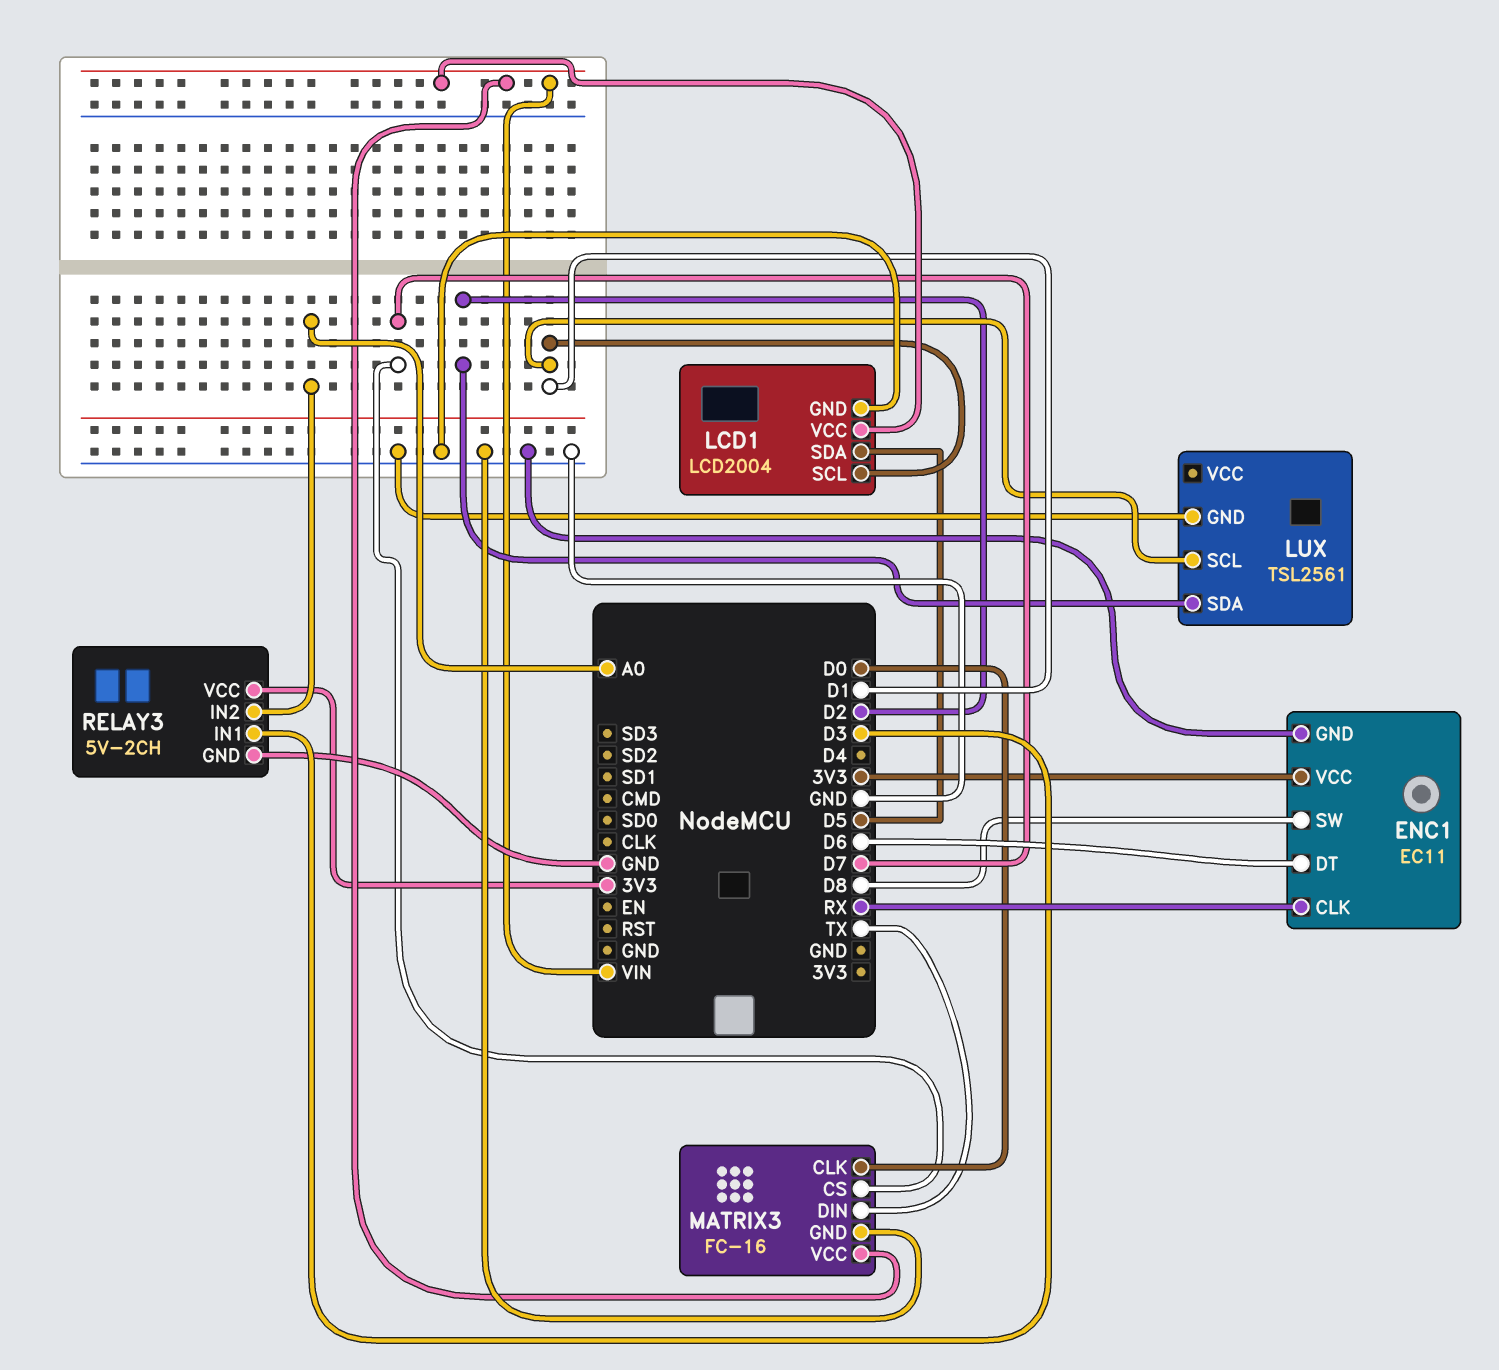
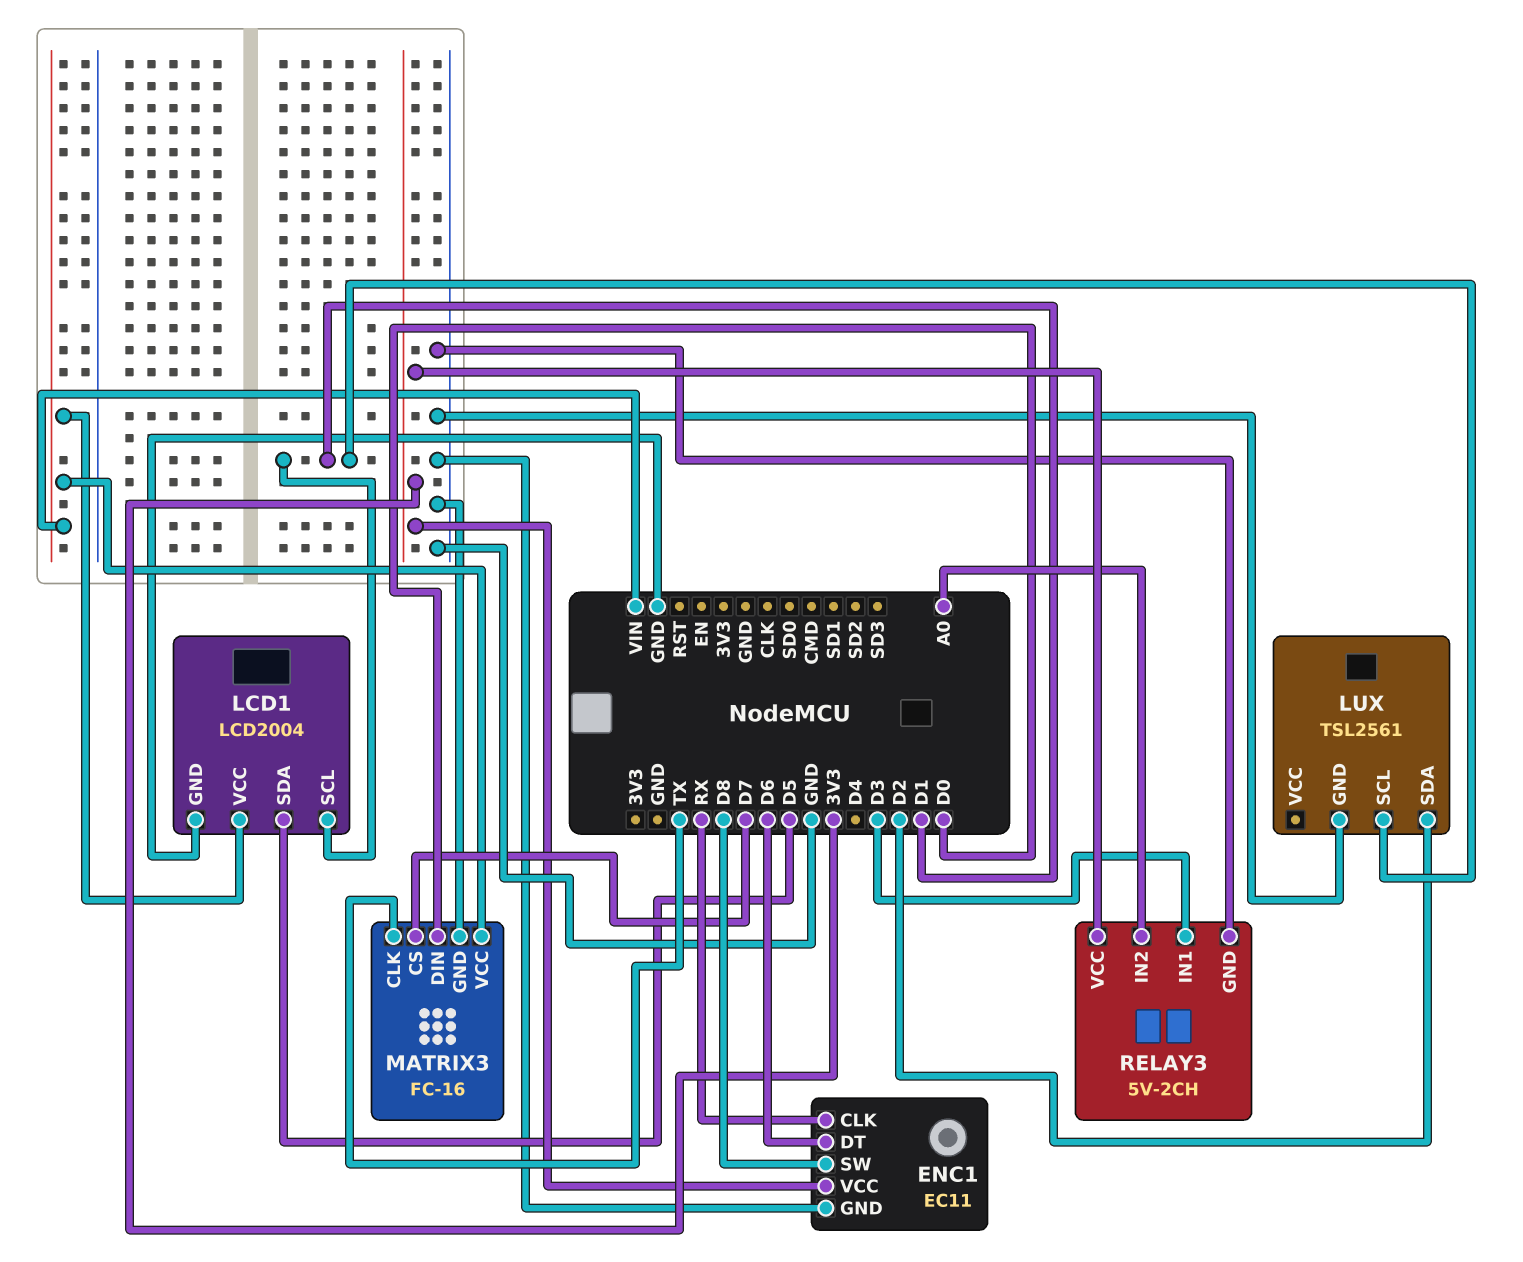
MATRIX3 pin CLK: D0 -> TX
MATRIX3 pin DIN: TX -> D0

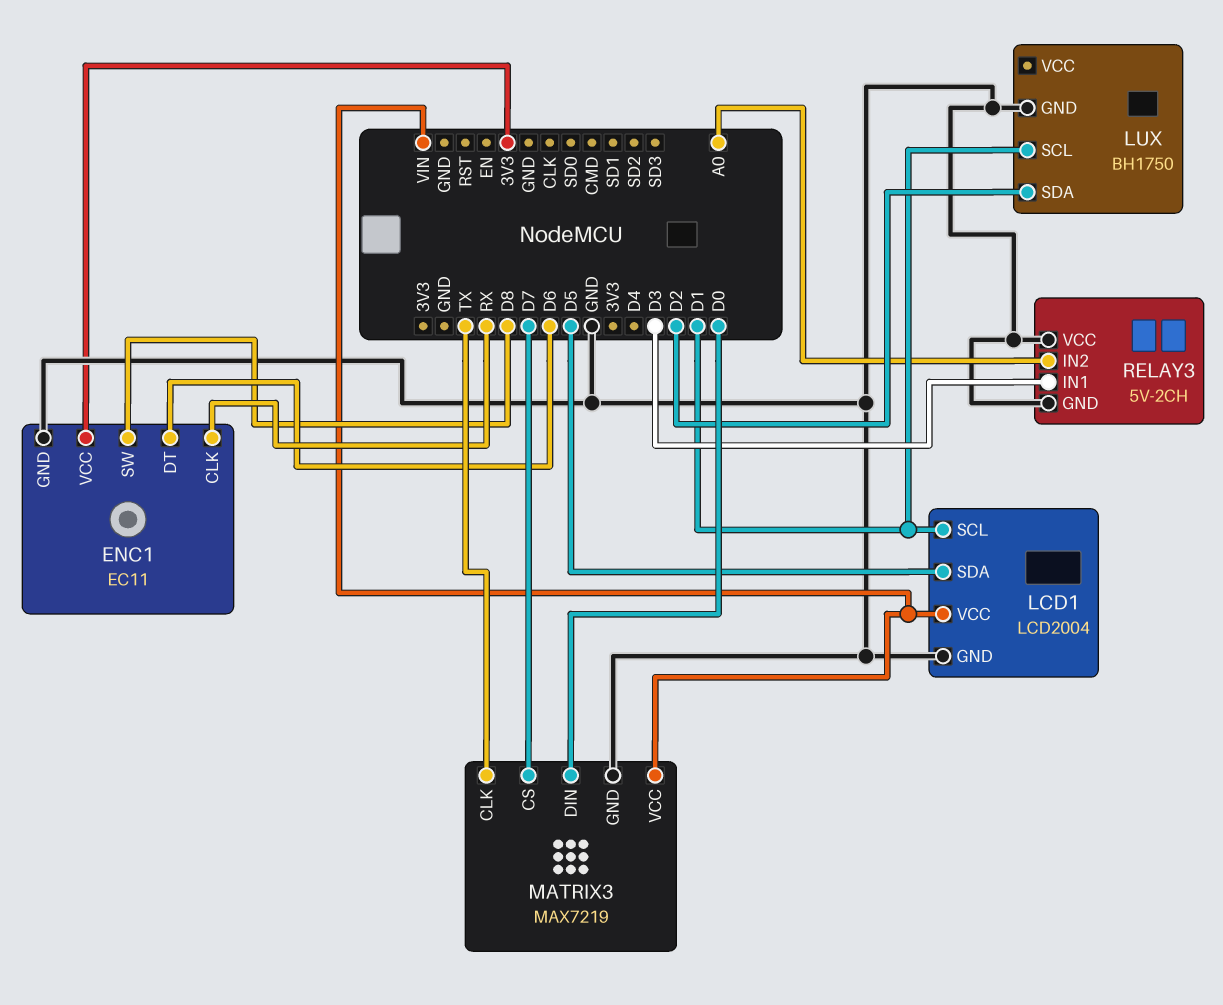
LUX: TSL2561 -> BH1750
MATRIX3: FC-16 -> MAX7219
RELAY3 pin VCC: 3V3 -> GND

